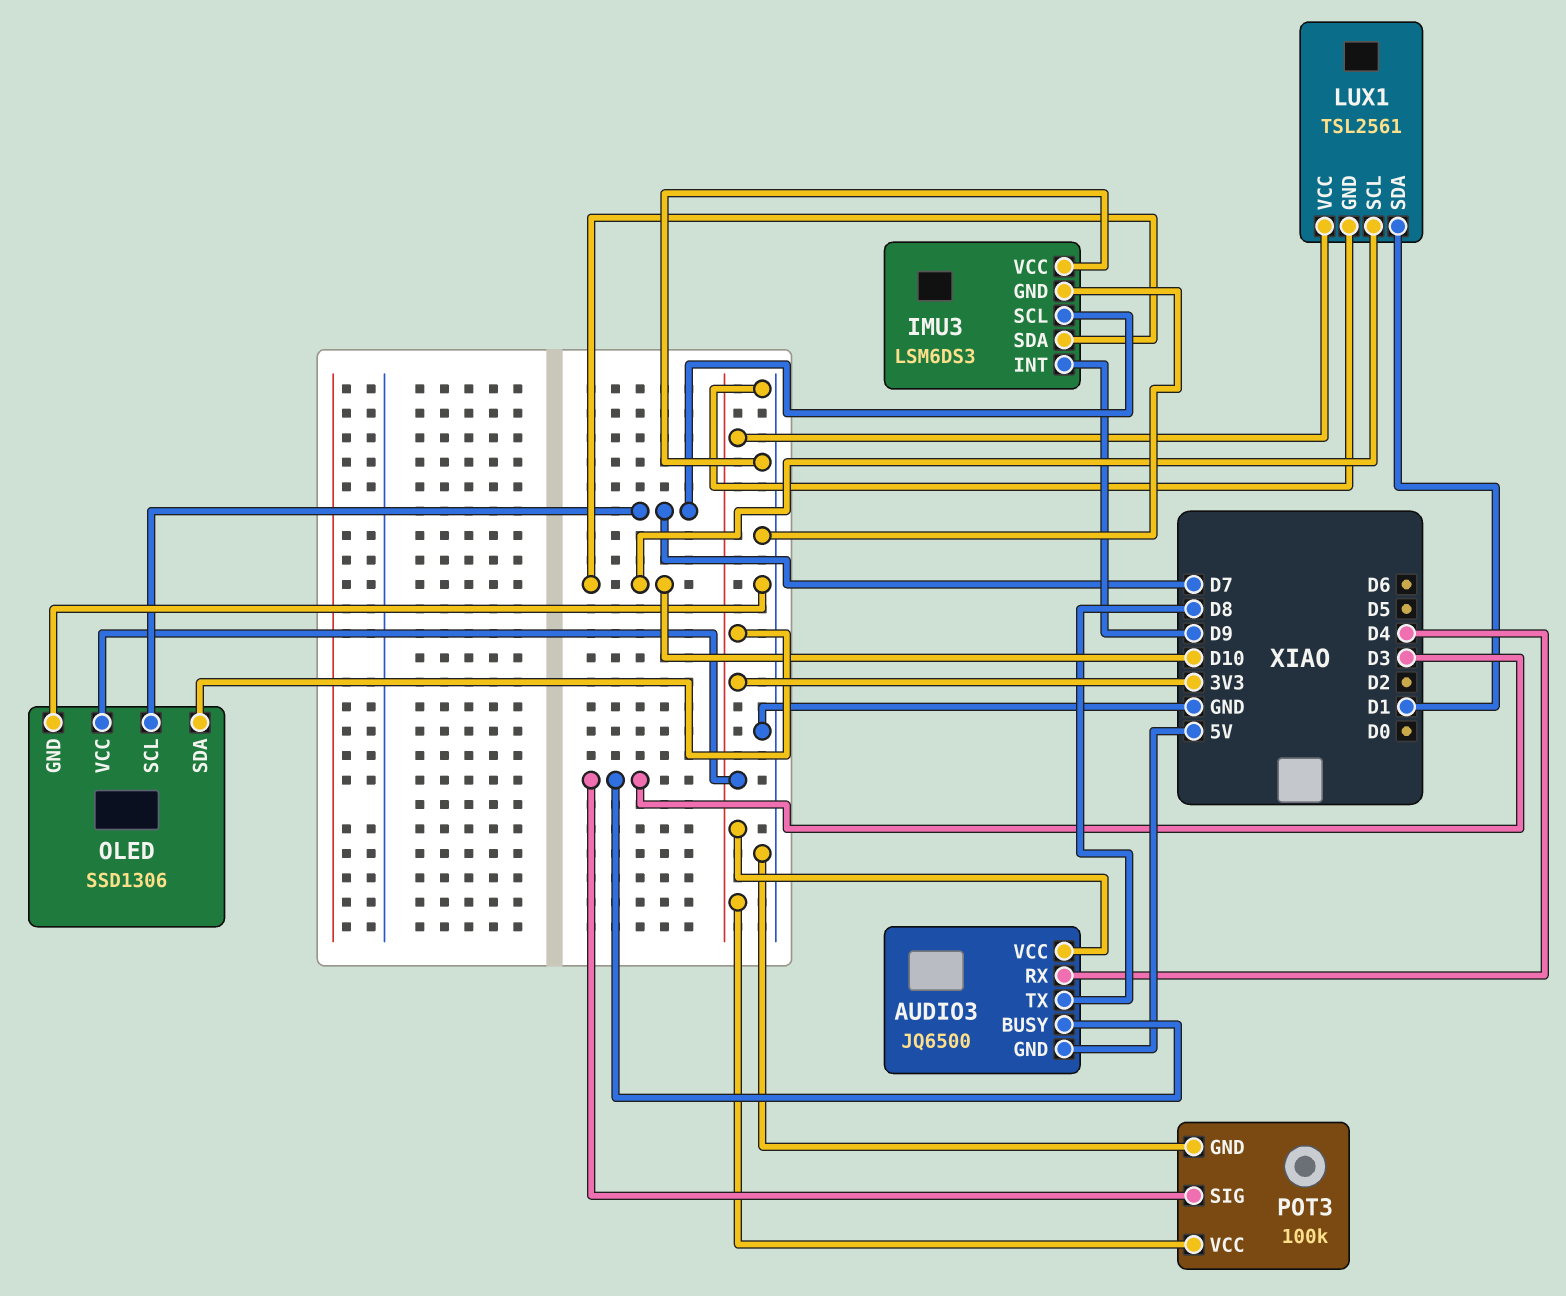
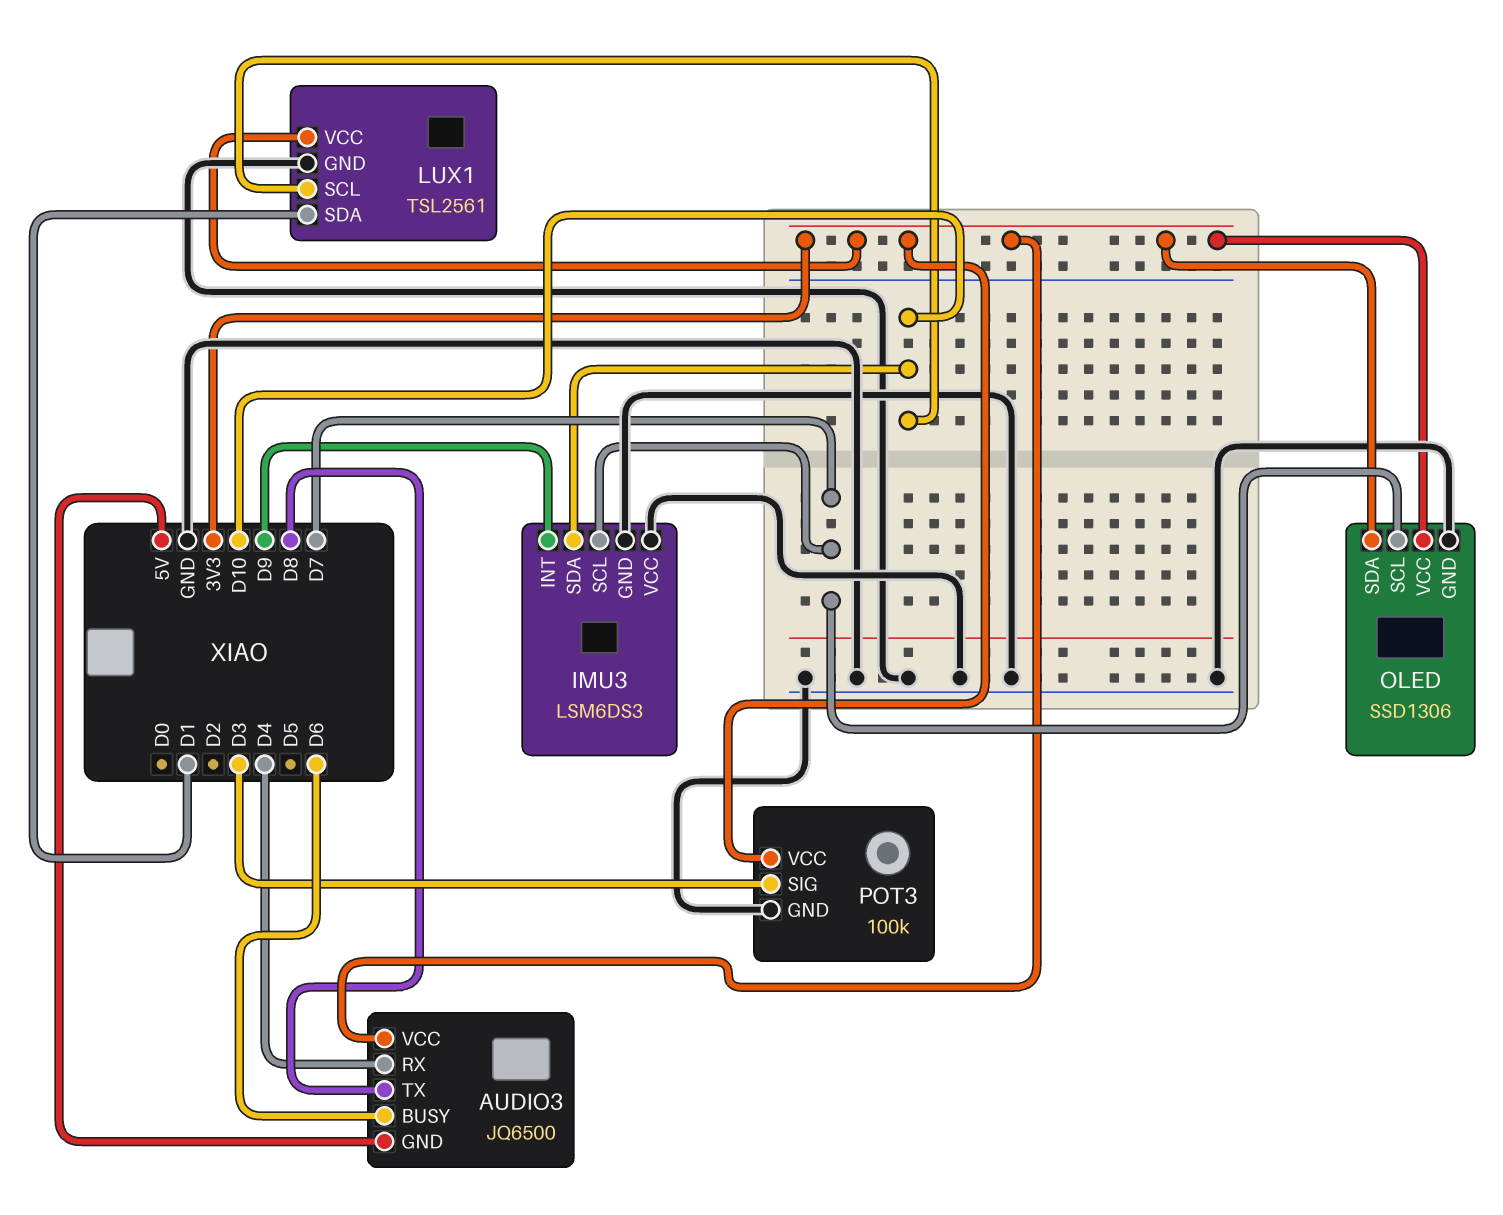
AUDIO3 pin BUSY: D3 -> D6

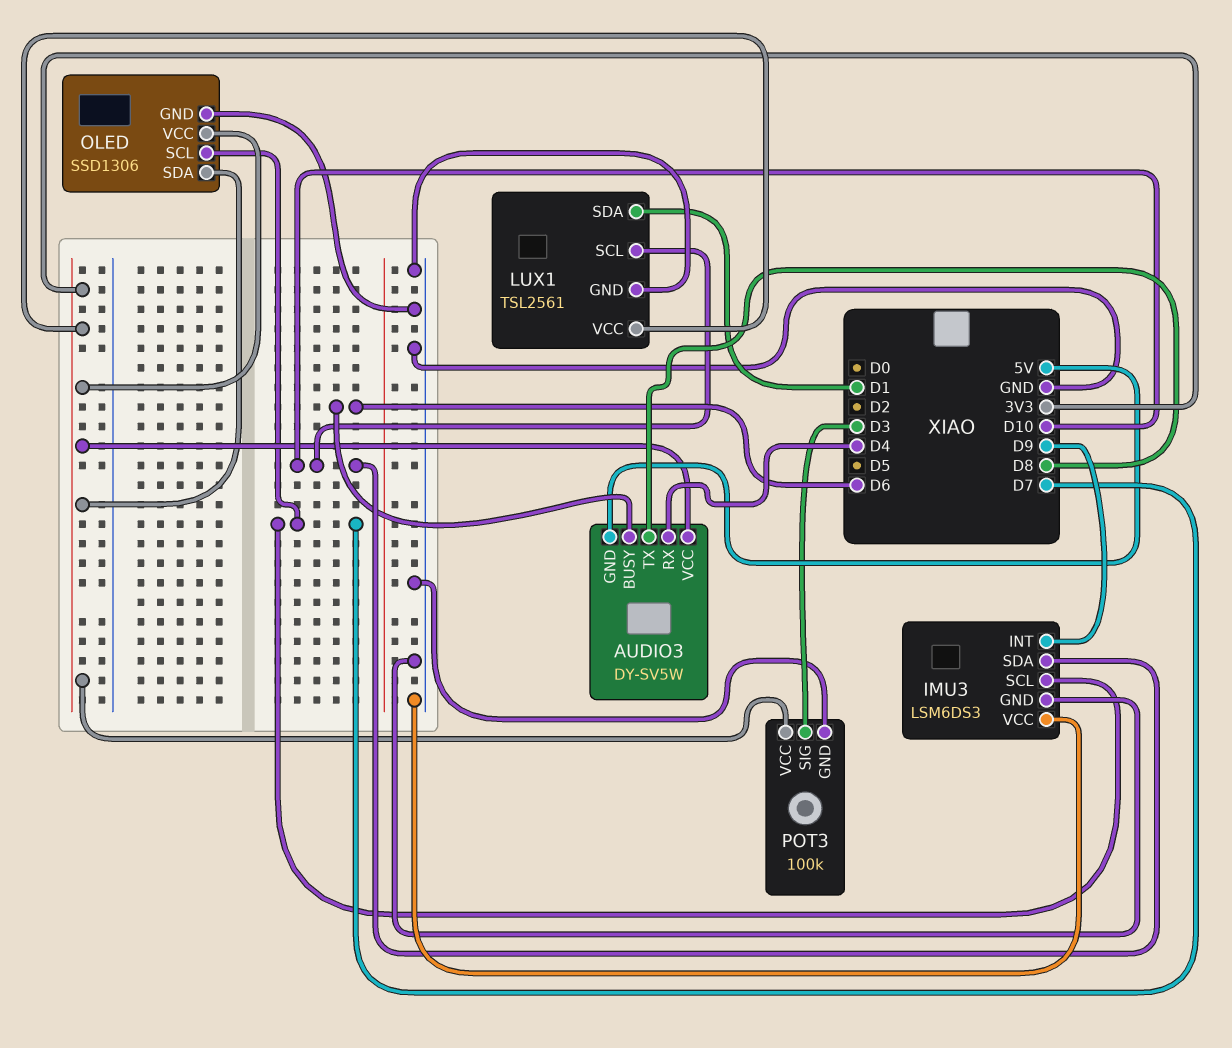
AUDIO3: JQ6500 -> DY-SV5W

